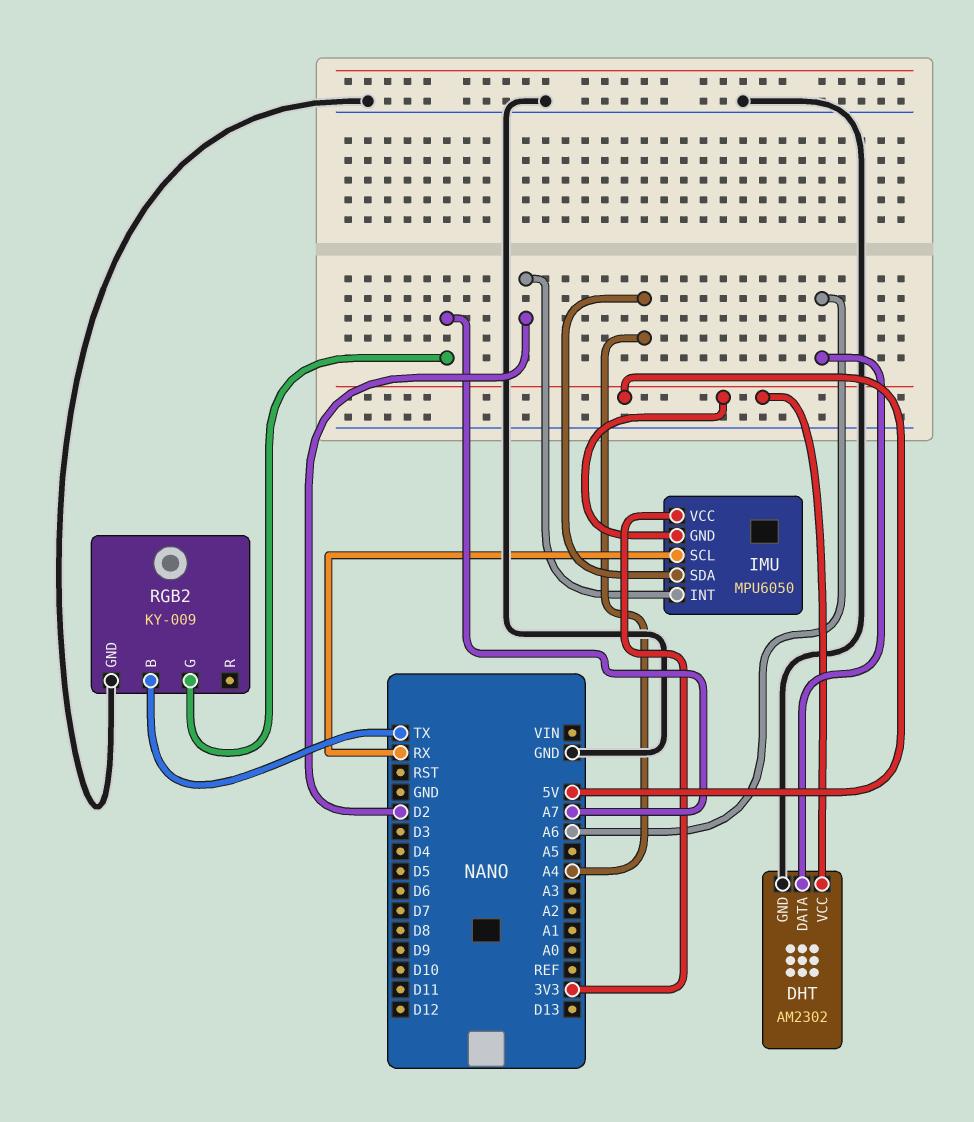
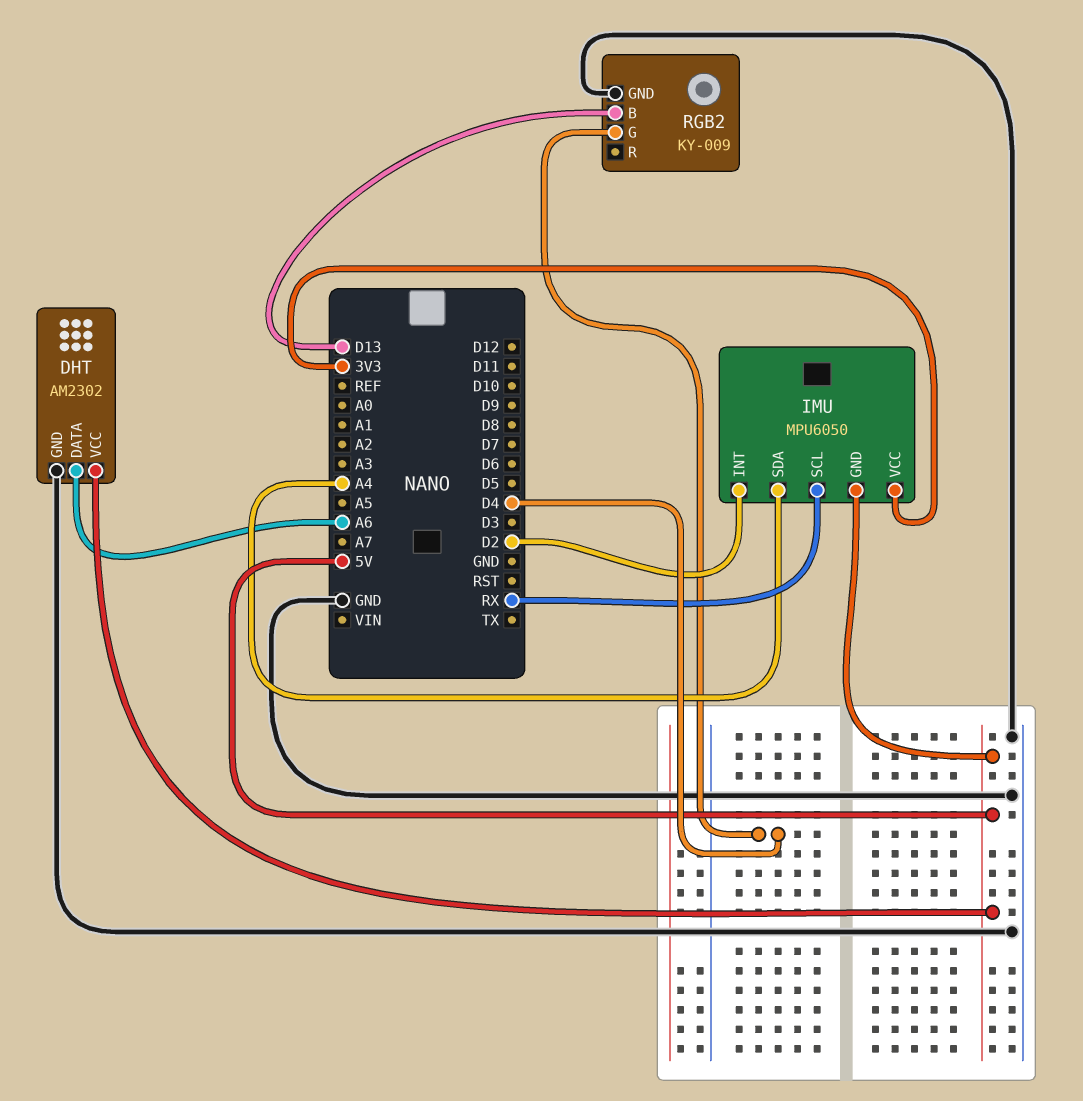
RGB2 pin B: TX -> D13
RGB2 pin G: A7 -> D4

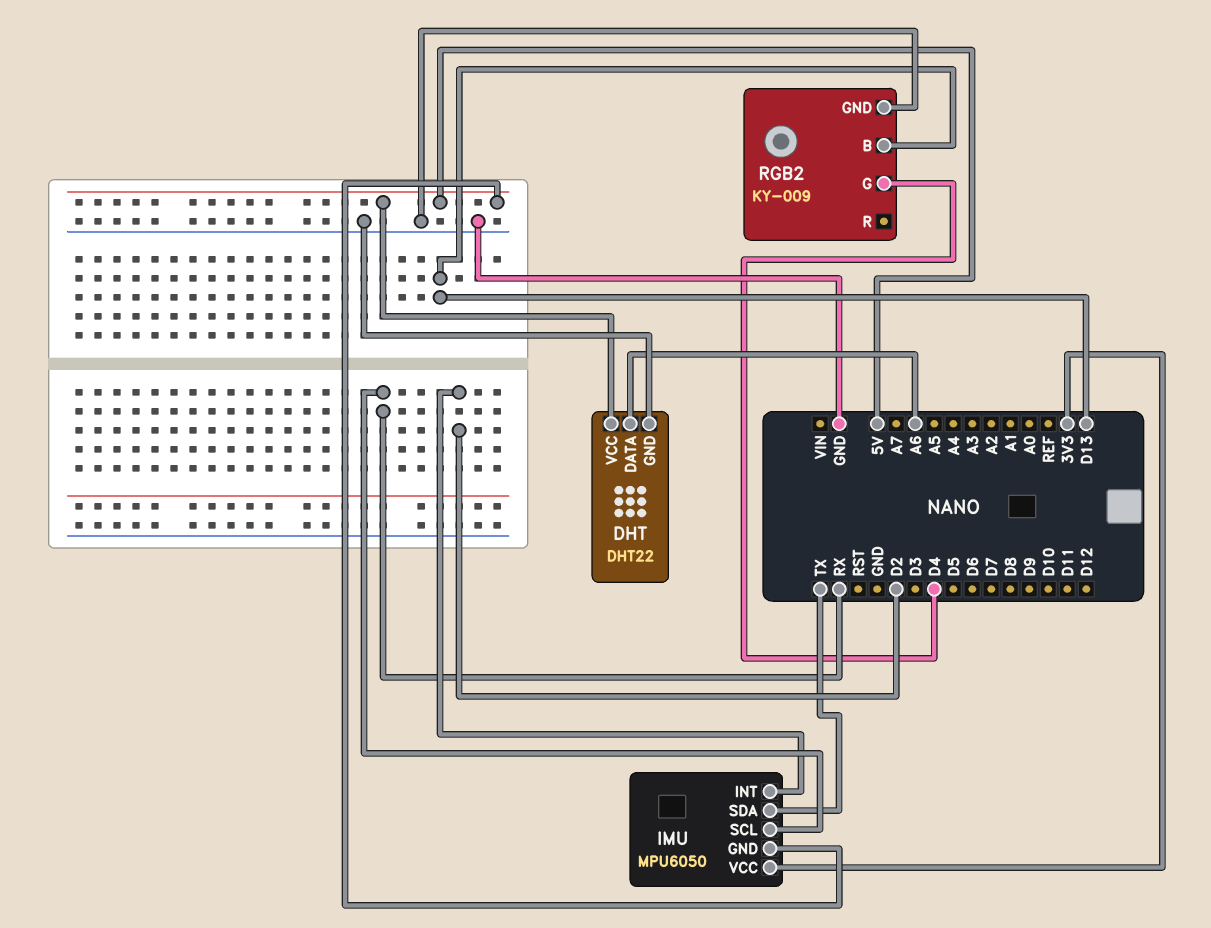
DHT: AM2302 -> DHT22
IMU pin SDA: A4 -> TX

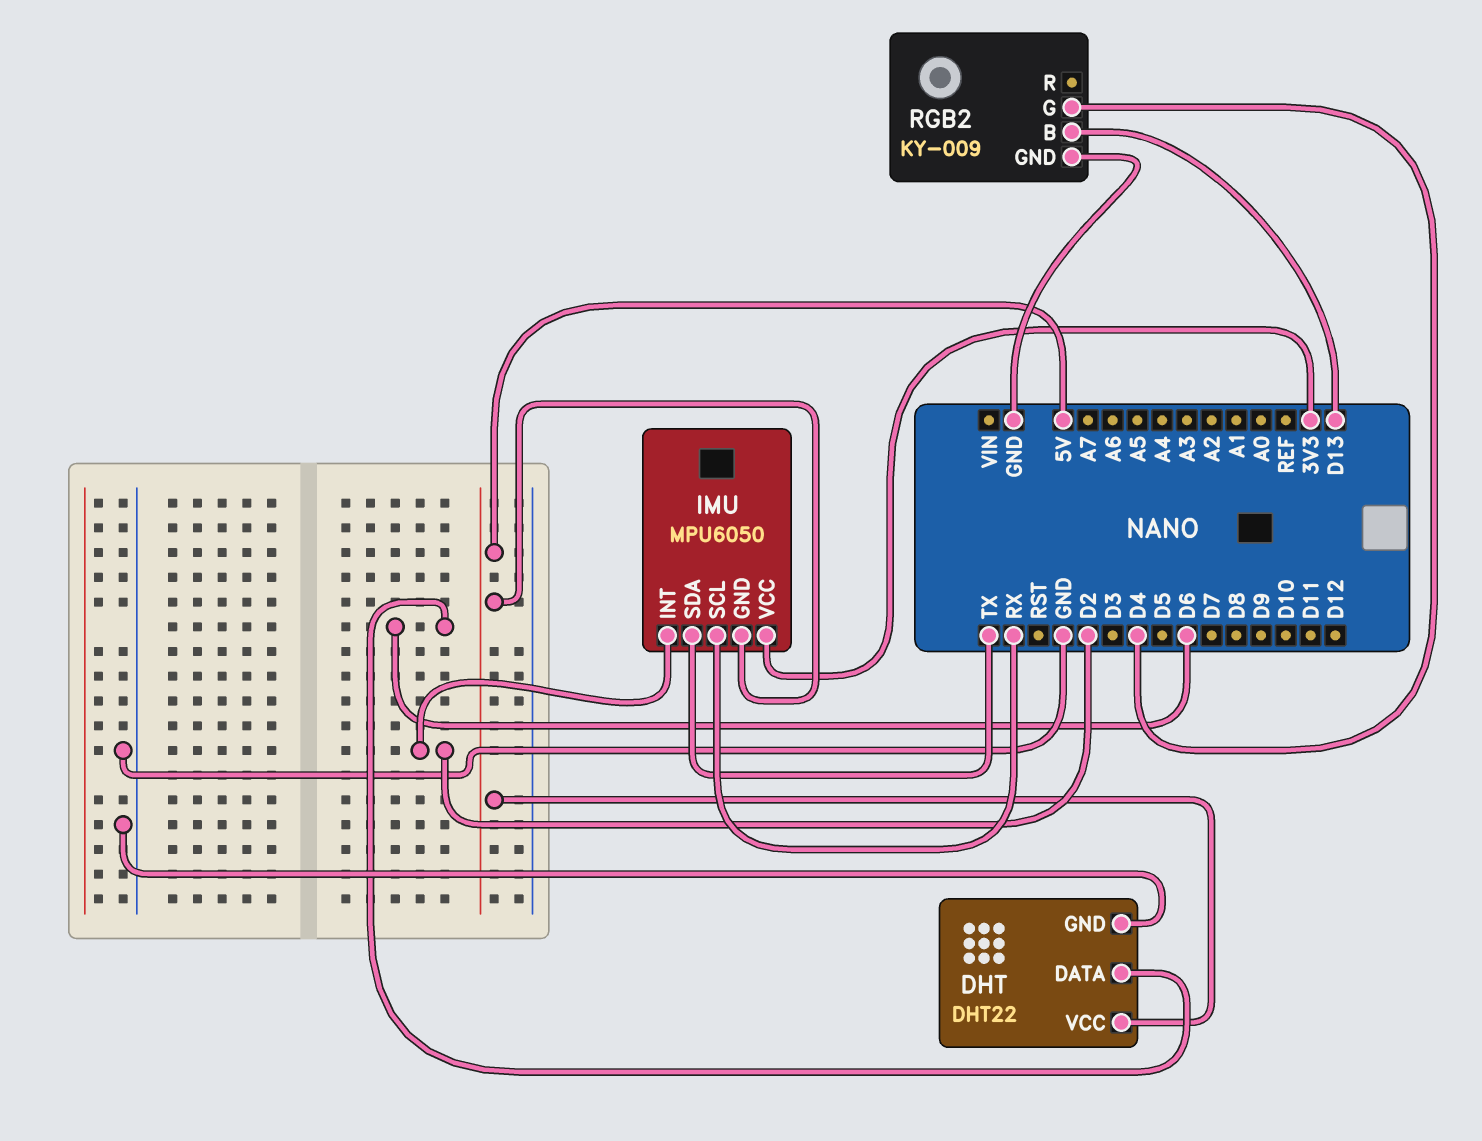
DHT pin DATA: A6 -> D6

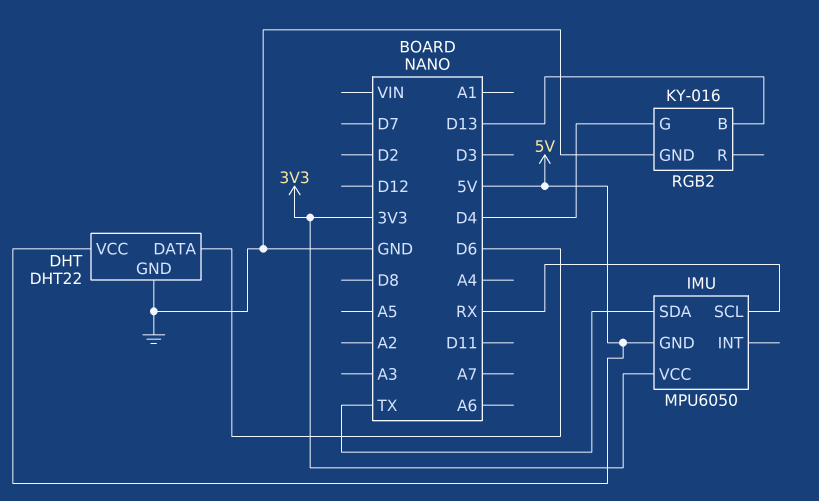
IMU pin INT: D2 -> none
RGB2: KY-009 -> KY-016

